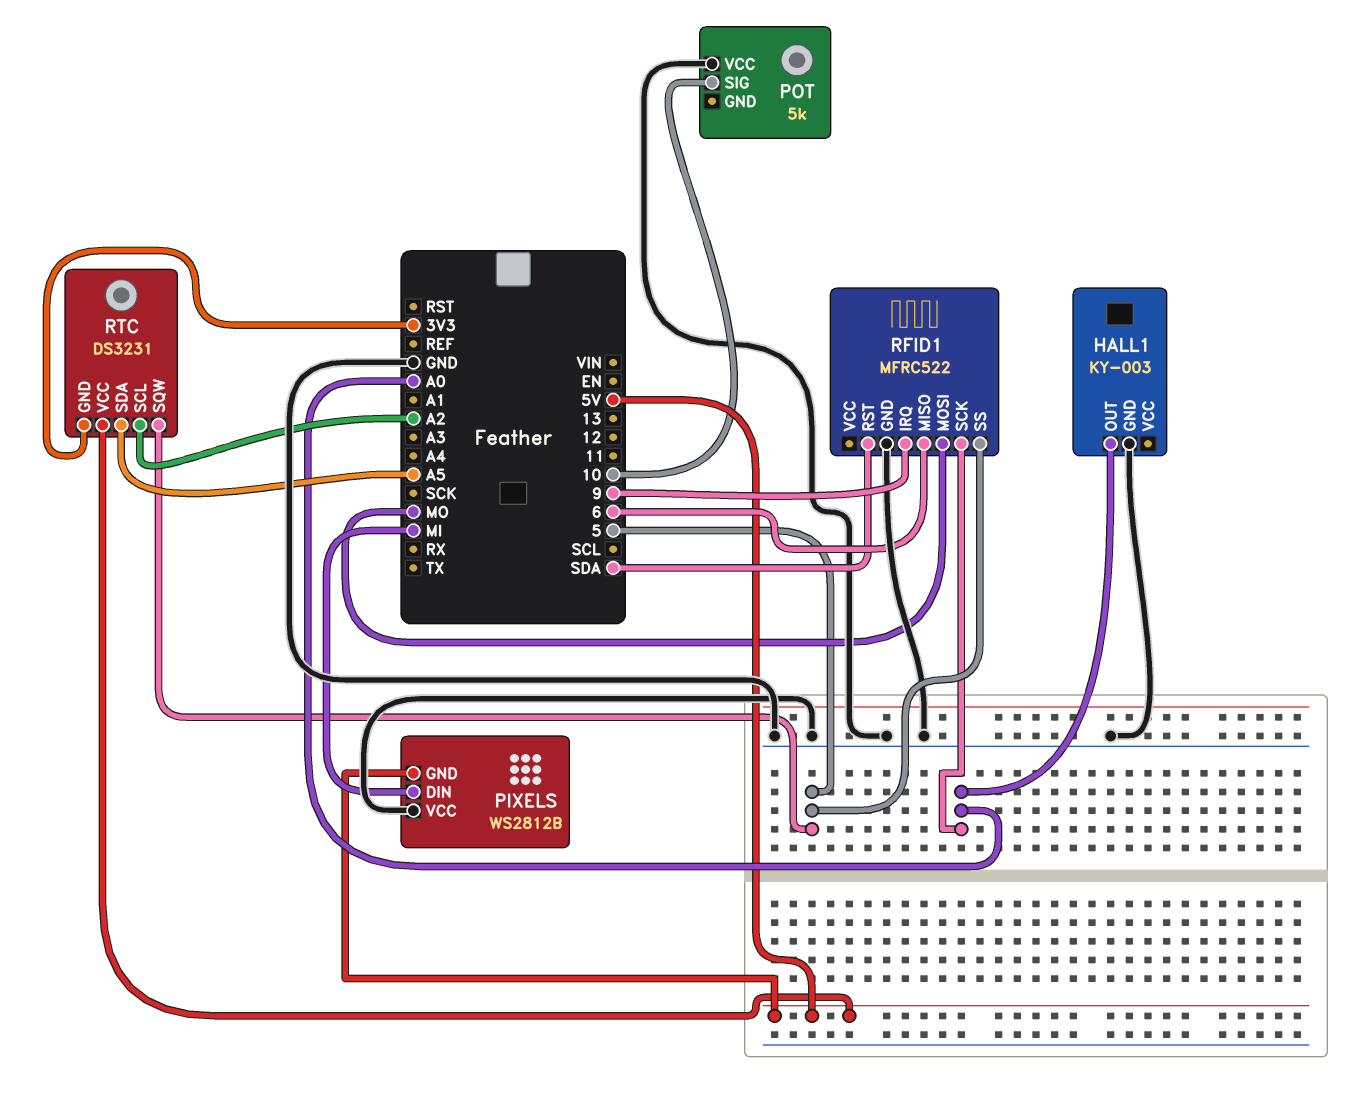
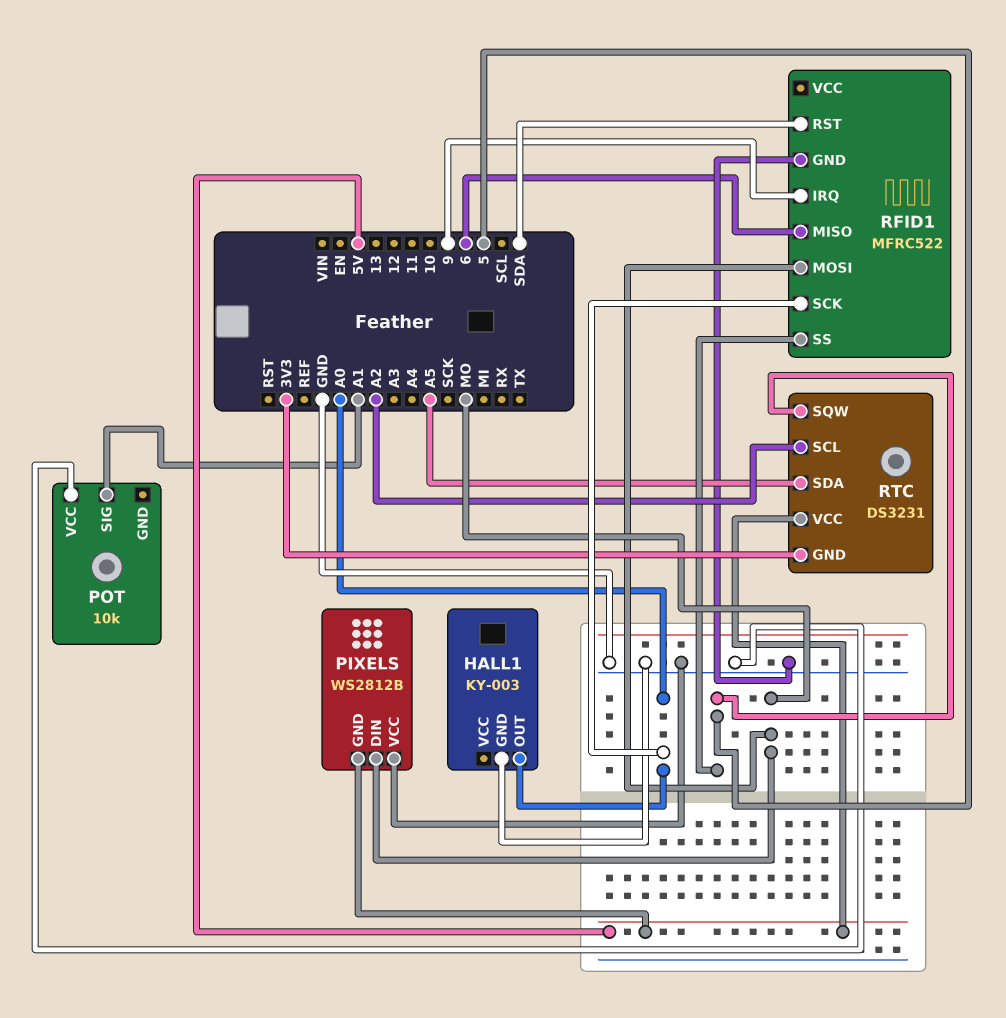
PIXELS pin DIN: MI -> MO
POT: 5k -> 10k
POT pin SIG: 10 -> A1

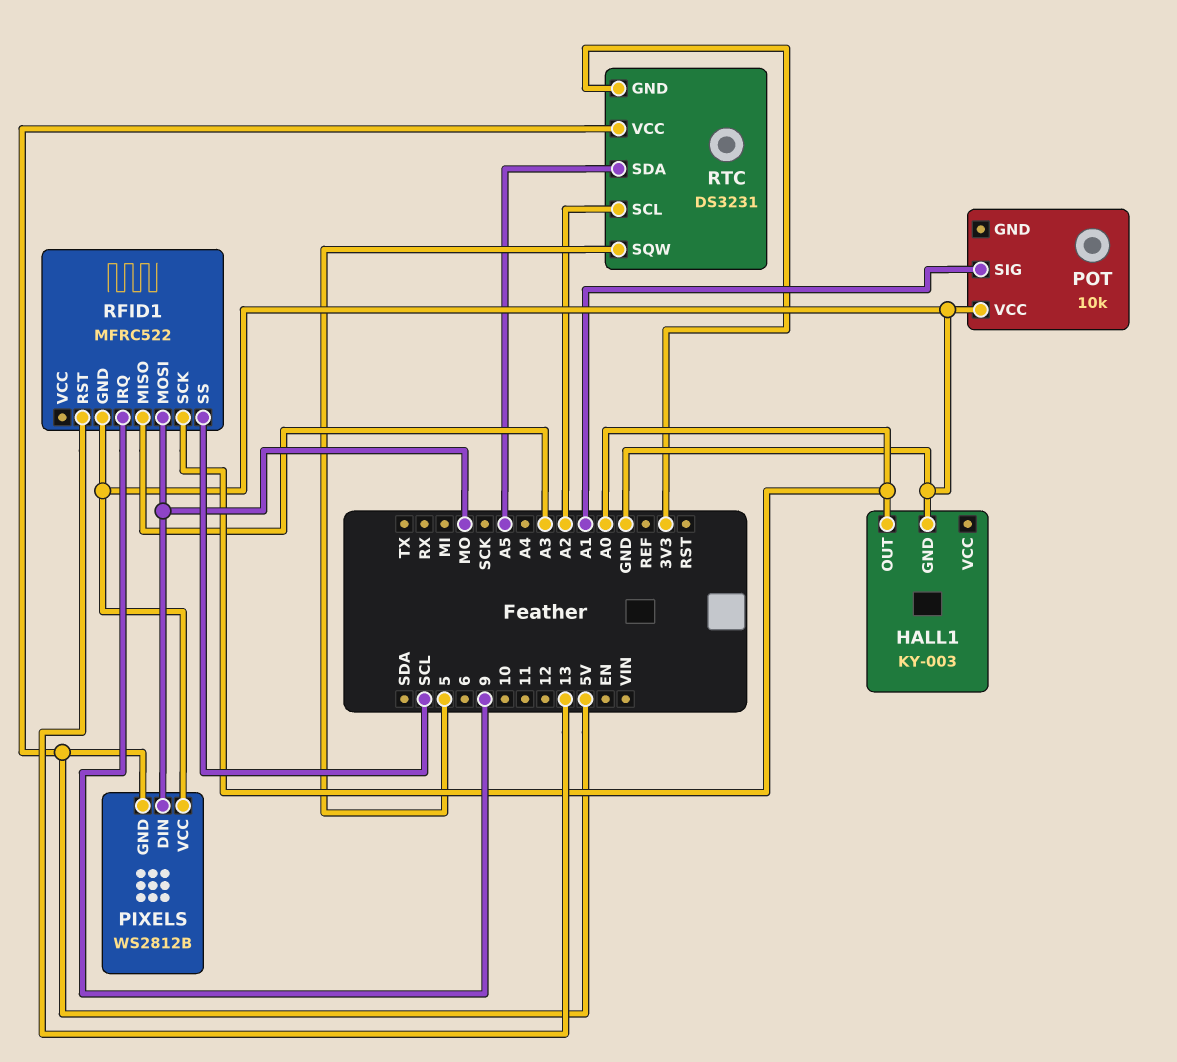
RFID1 pin MISO: 6 -> A3
RFID1 pin RST: SDA -> 13
RFID1 pin SS: 5 -> SCL

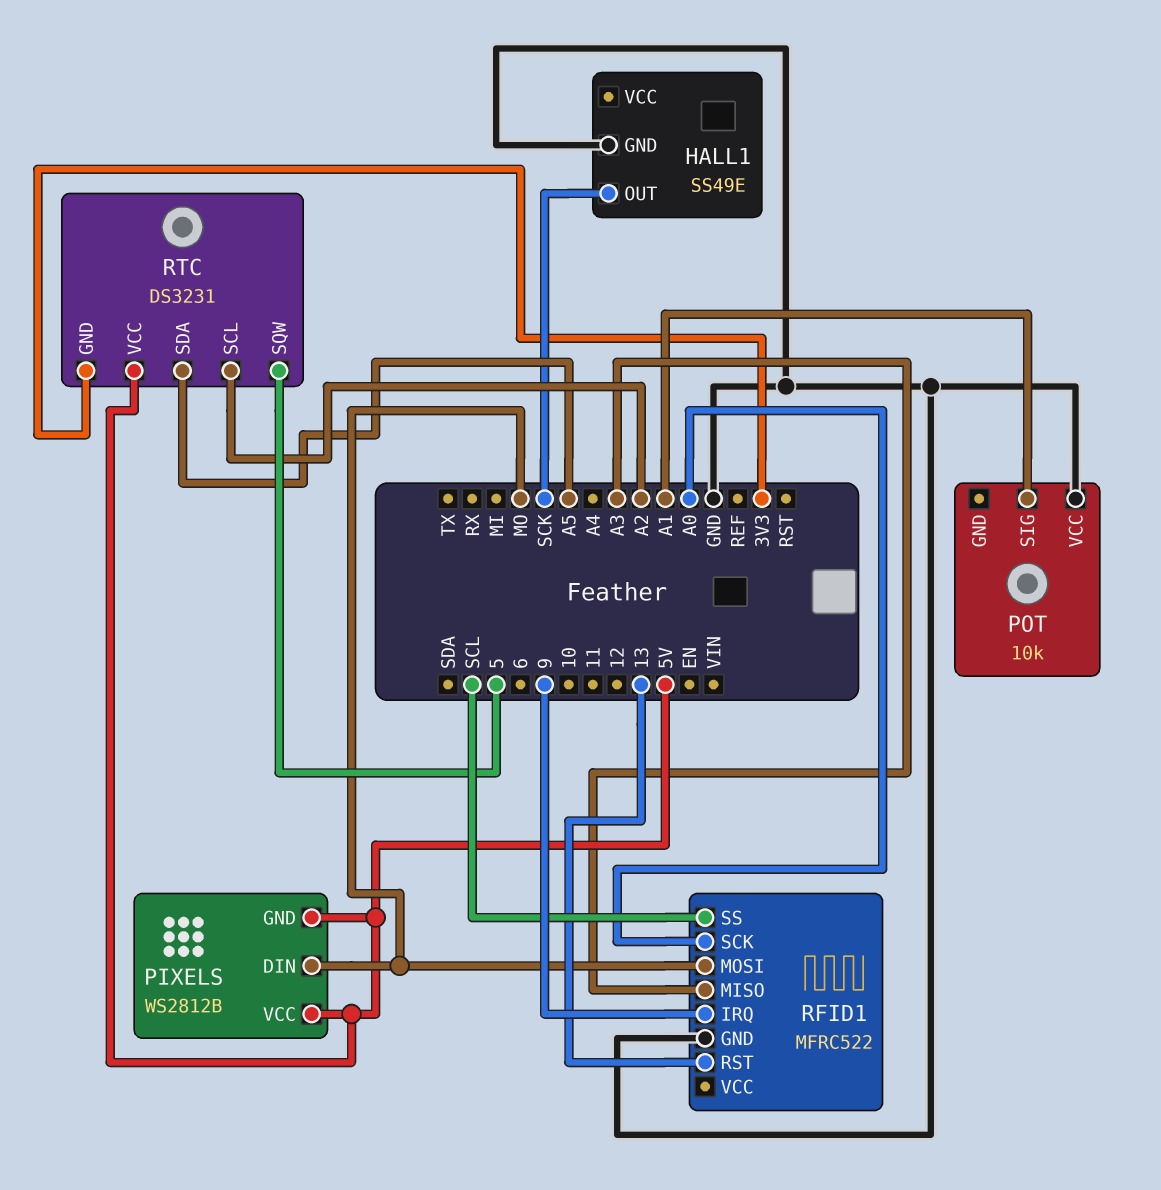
HALL1: KY-003 -> SS49E
HALL1 pin OUT: A0 -> SCK
PIXELS pin VCC: GND -> 5V

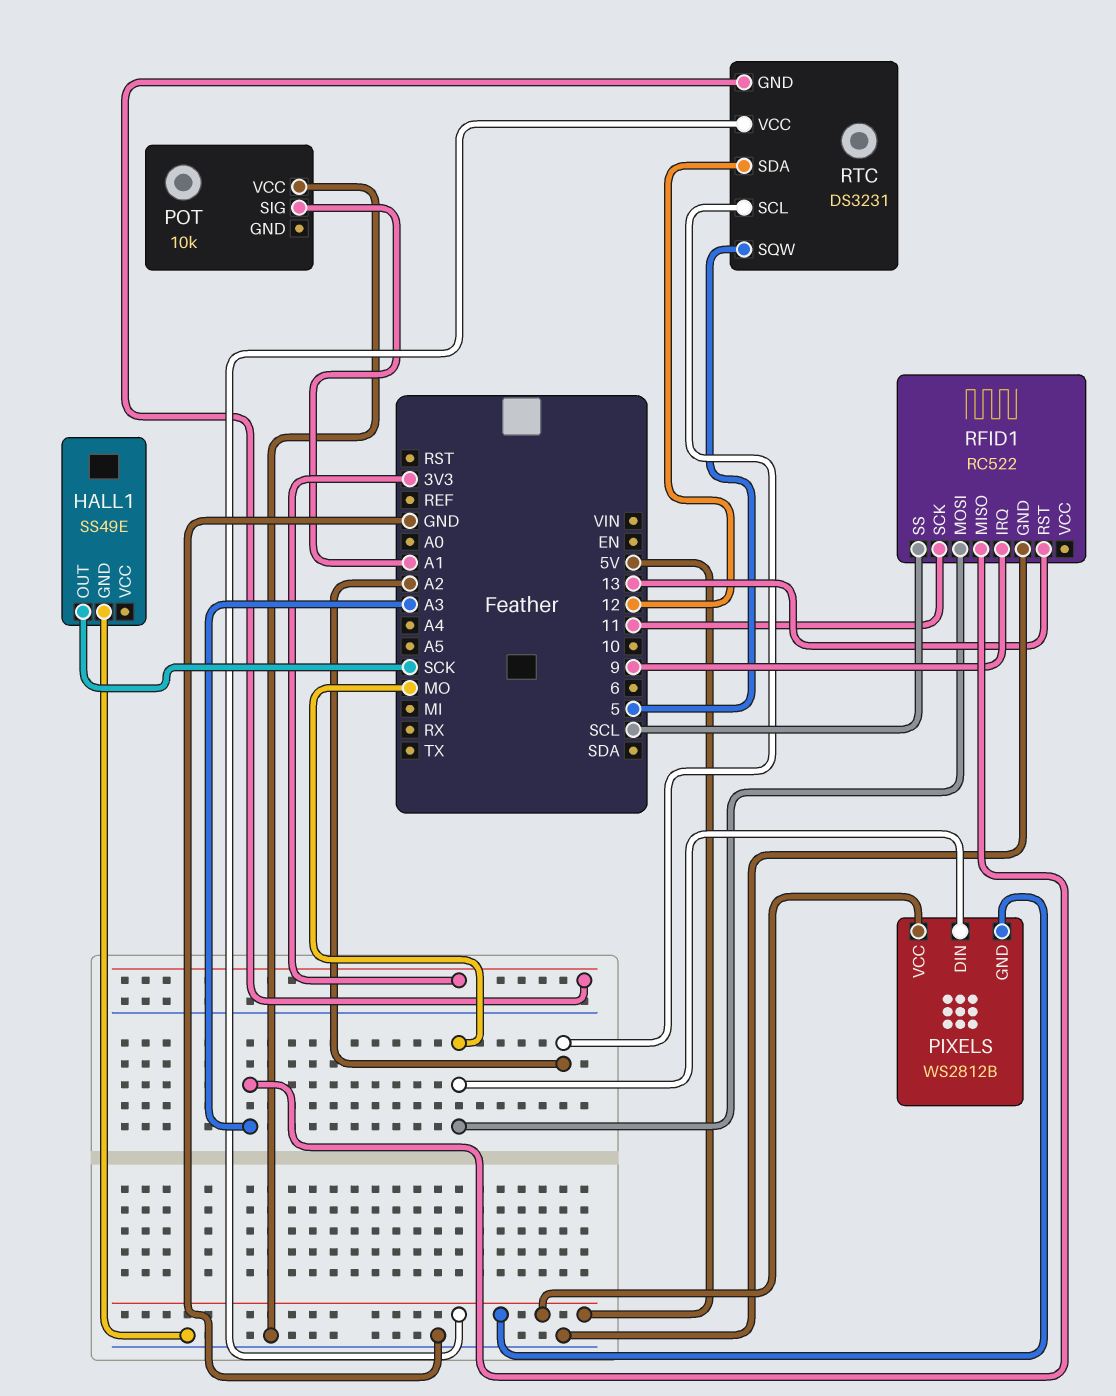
RFID1: MFRC522 -> RC522
RFID1 pin SCK: A0 -> 11
RTC pin SDA: A5 -> 12

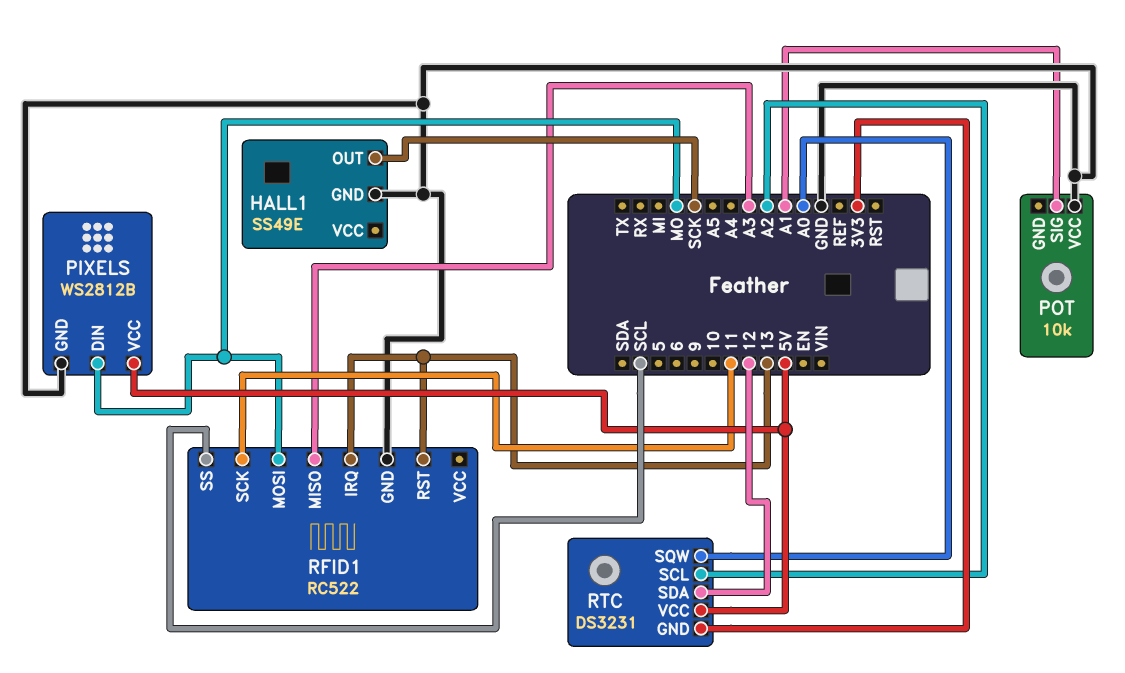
PIXELS pin GND: 5V -> GND
RFID1 pin IRQ: 9 -> 13
RTC pin SQW: 5 -> A0

